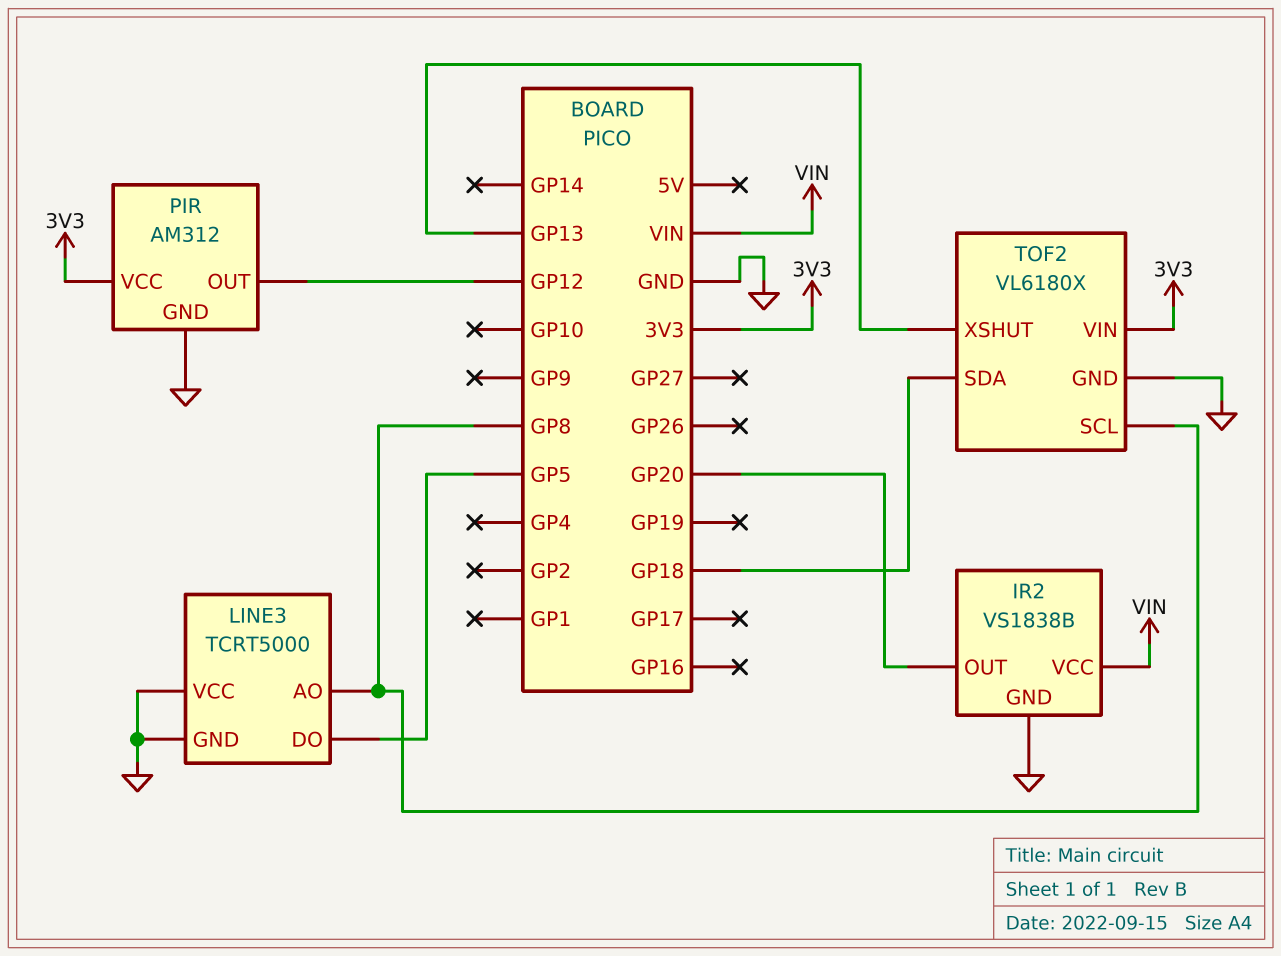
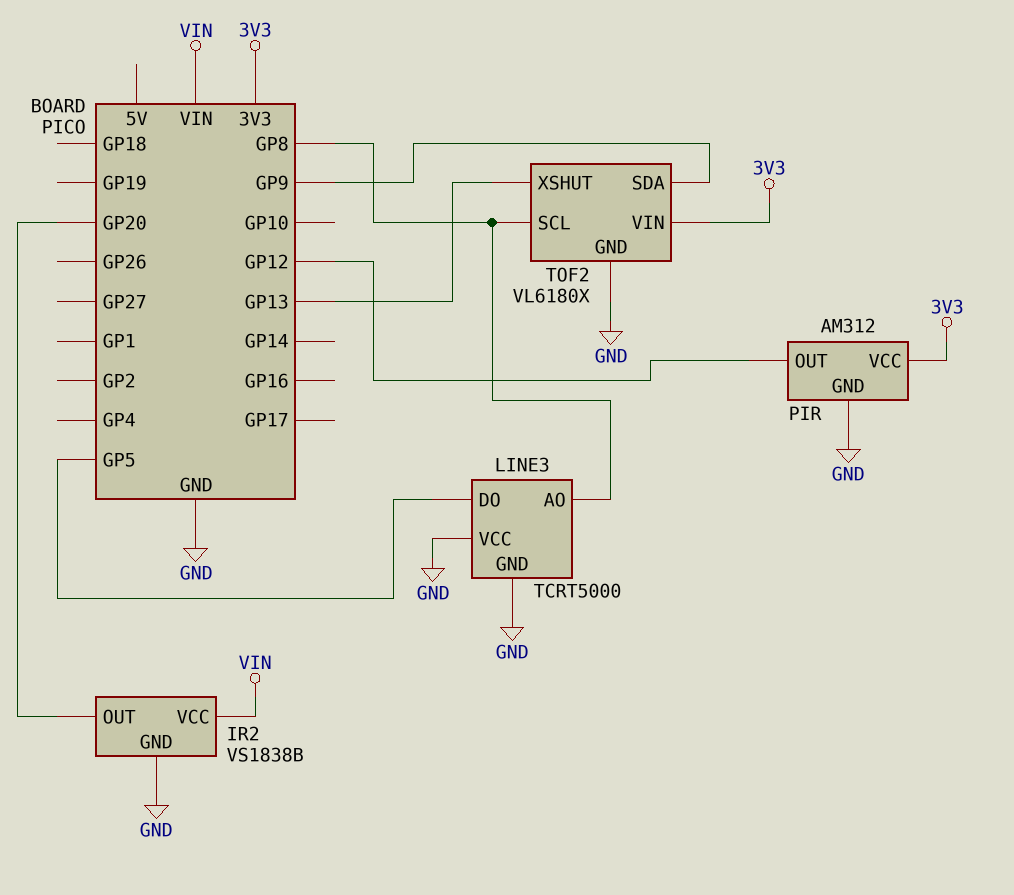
TOF2 pin SDA: GP18 -> GP9

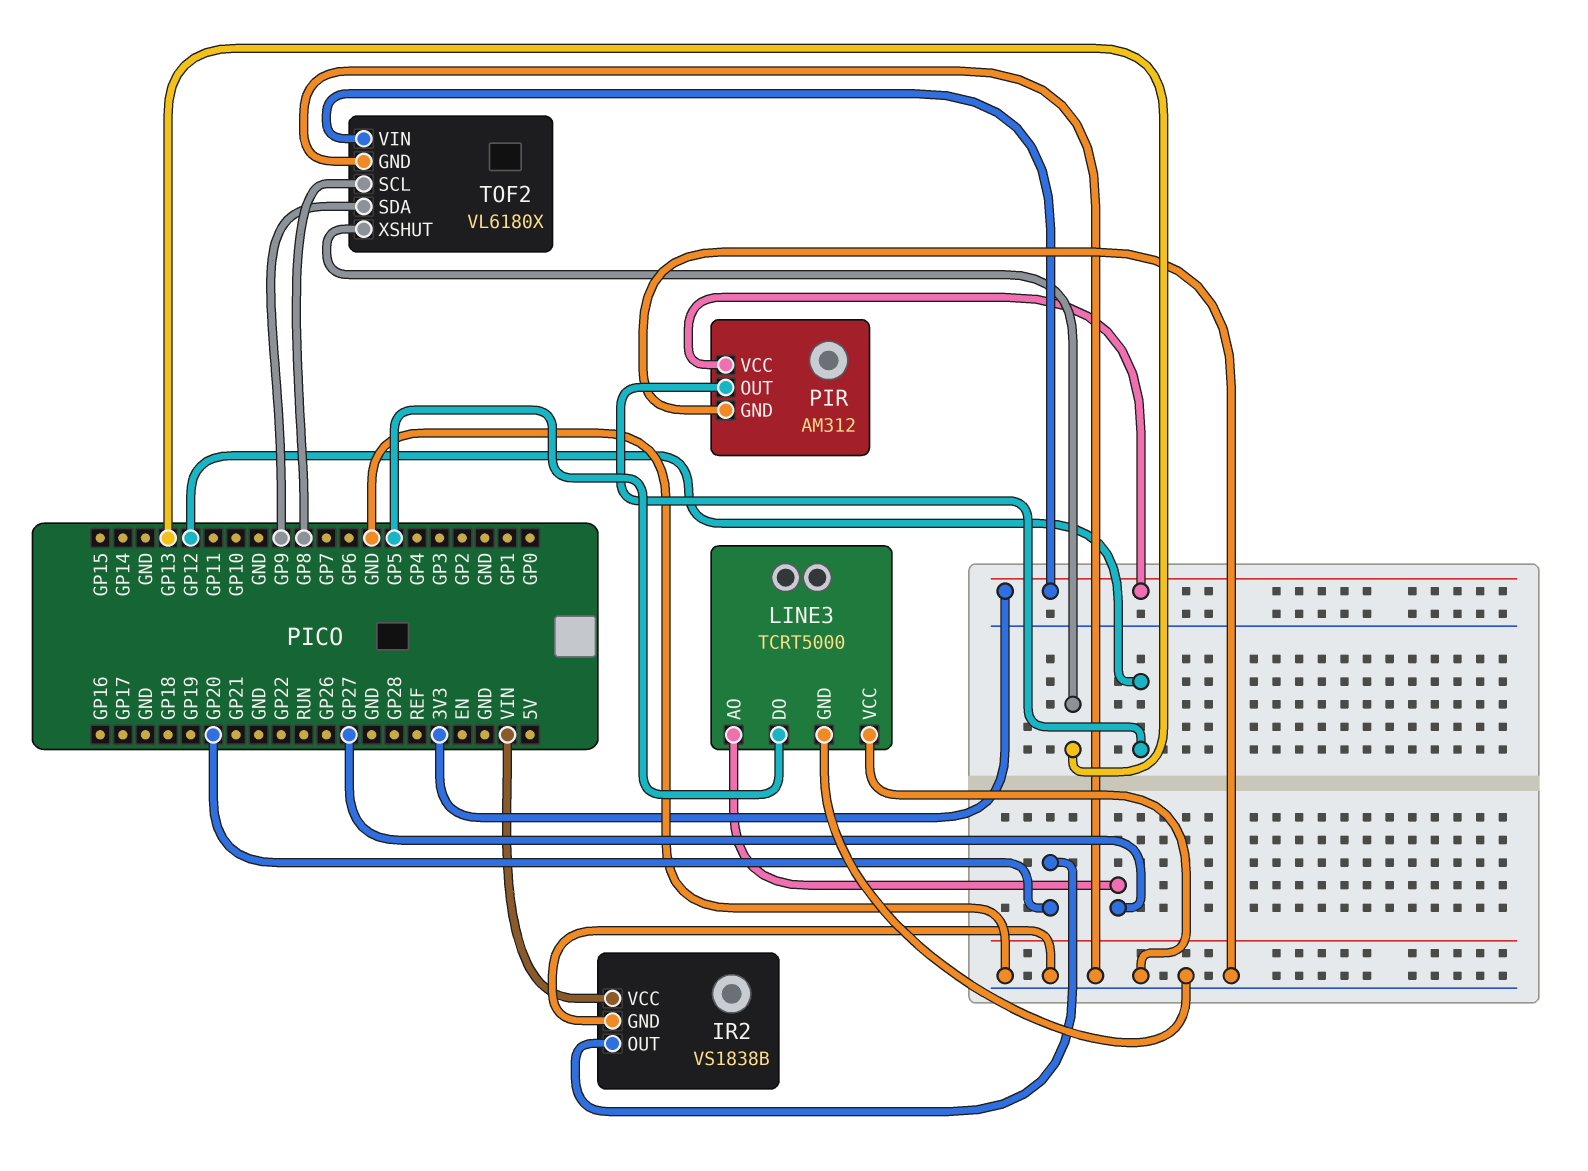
LINE3 pin AO: GP8 -> GP27

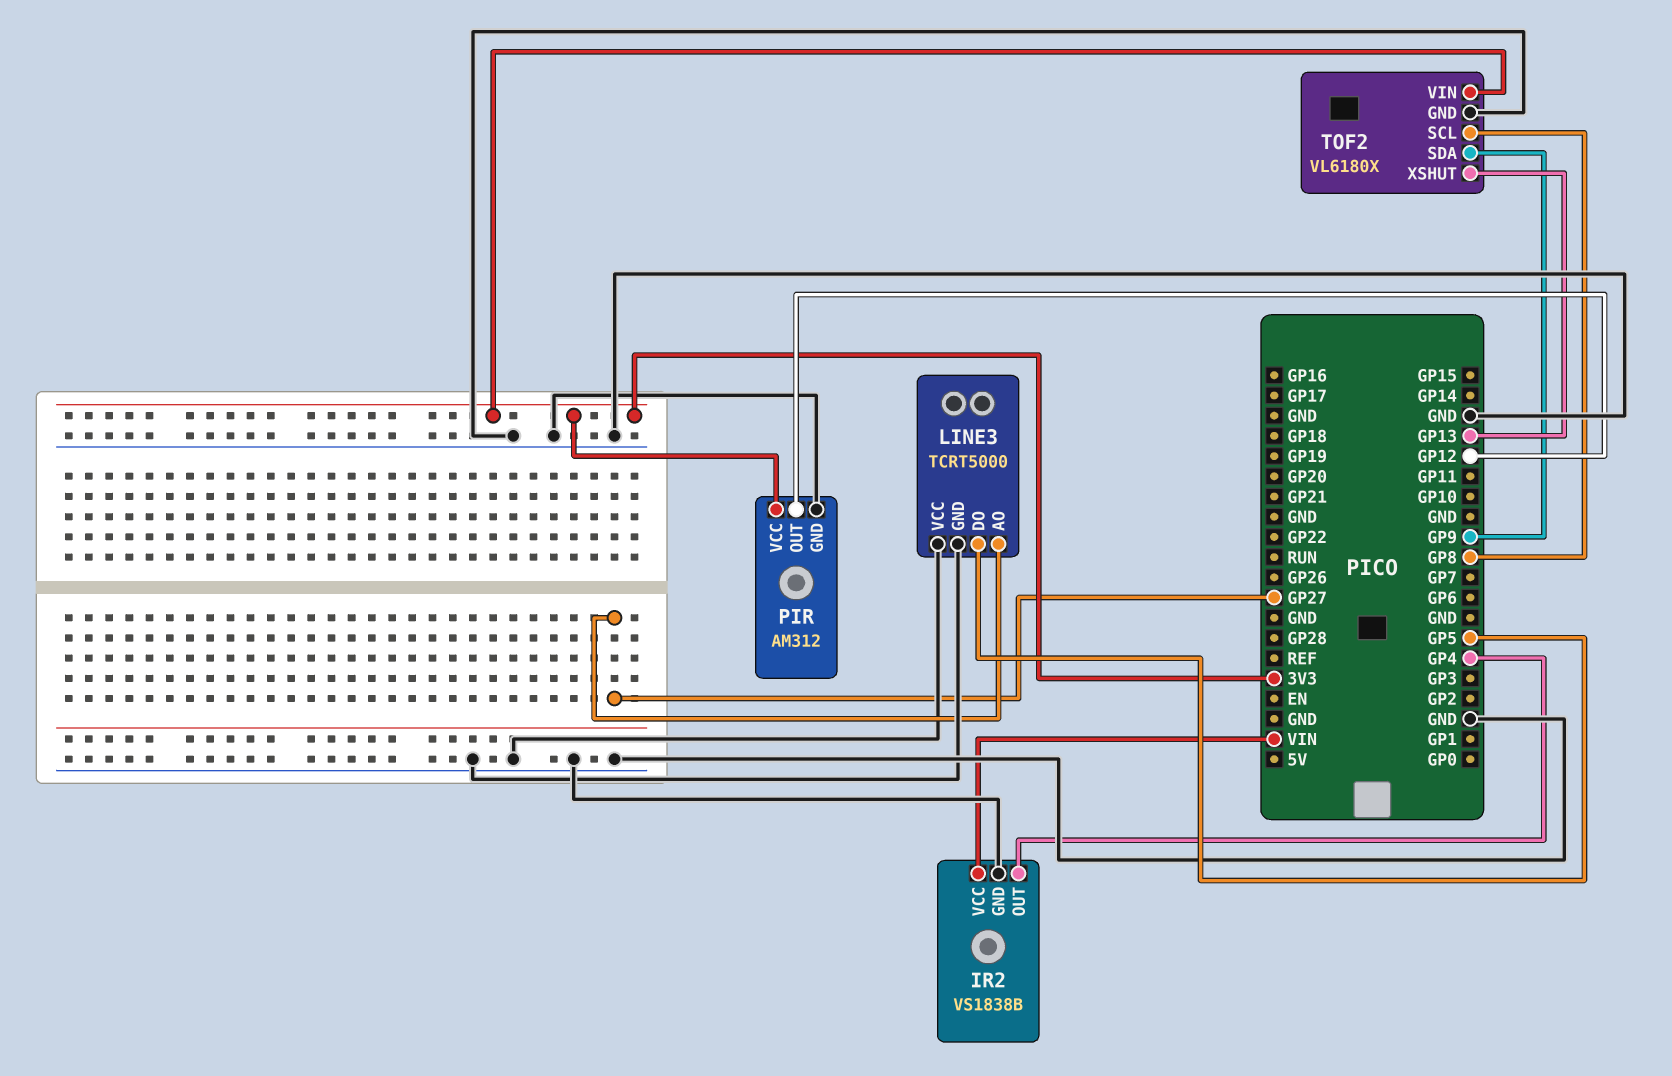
IR2 pin OUT: GP20 -> GP4

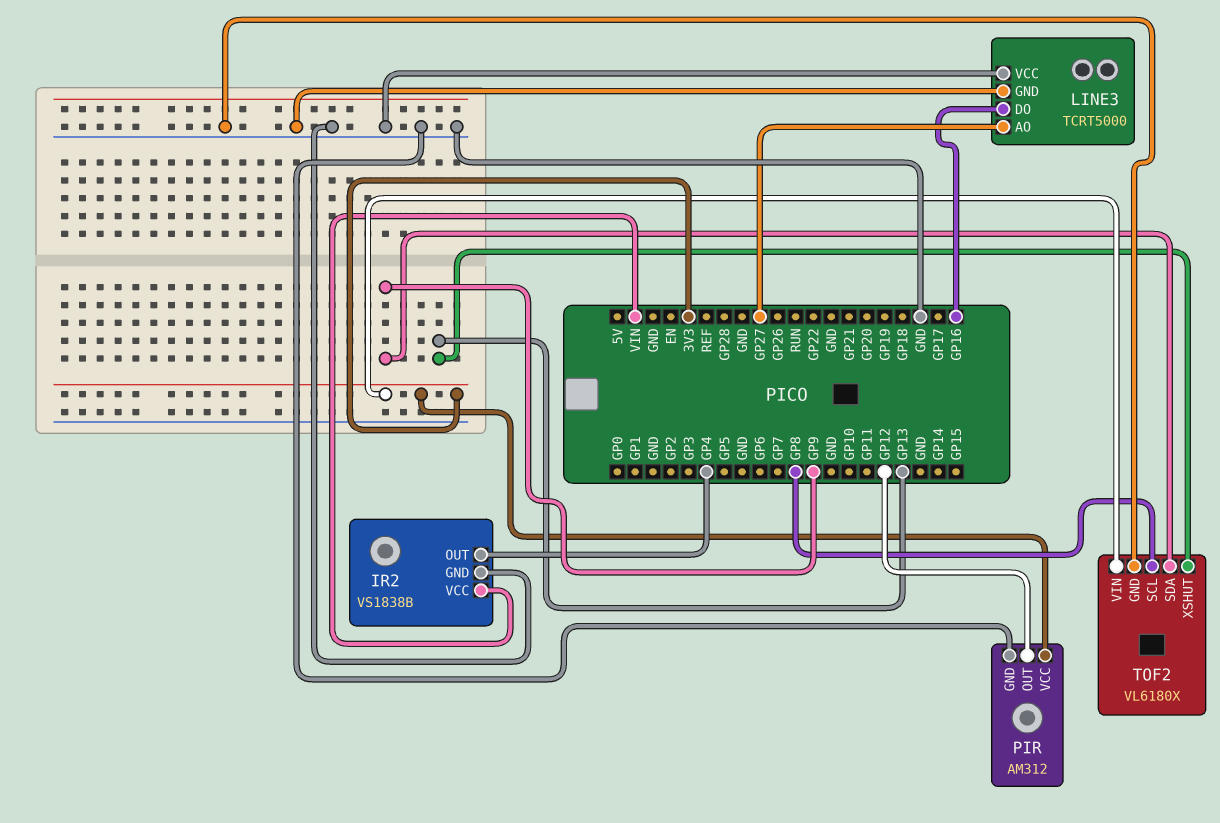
LINE3 pin DO: GP5 -> GP16

